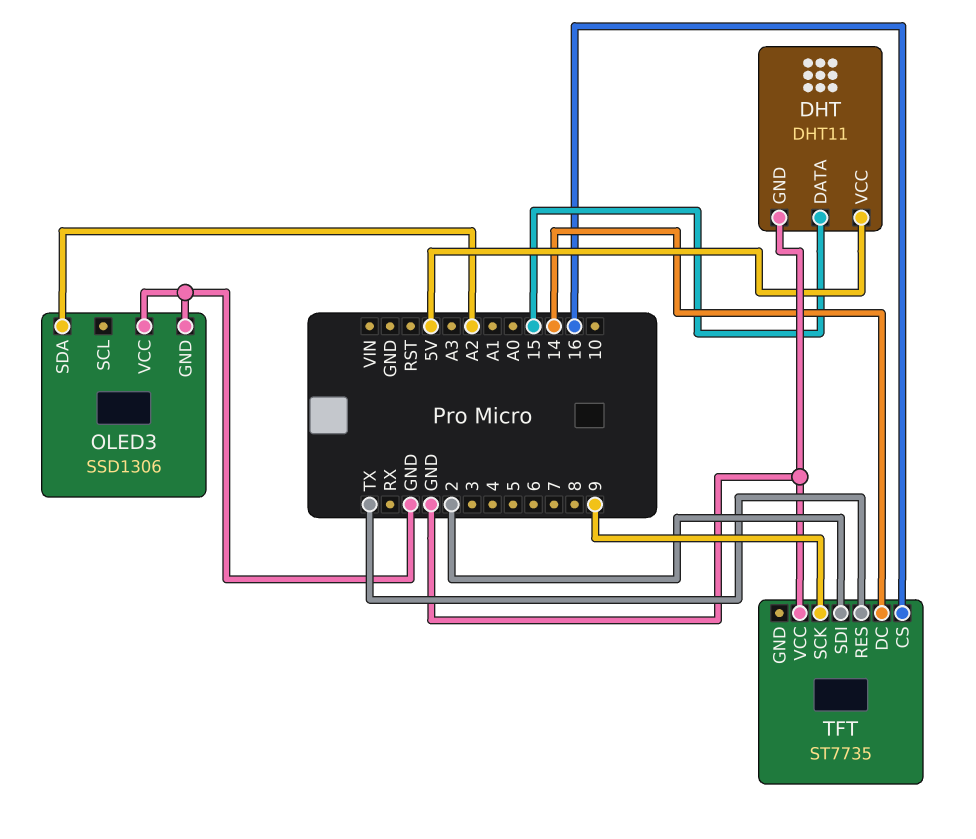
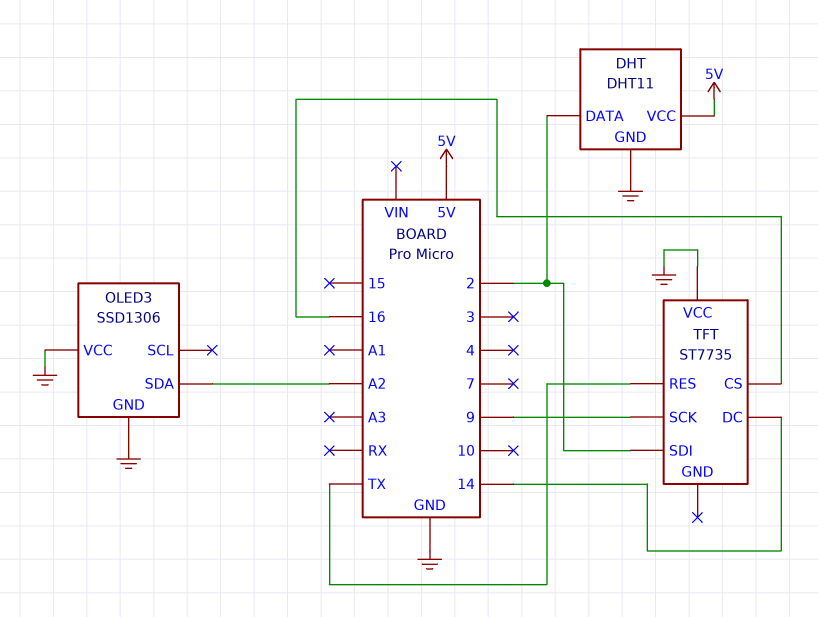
DHT pin DATA: 15 -> 2

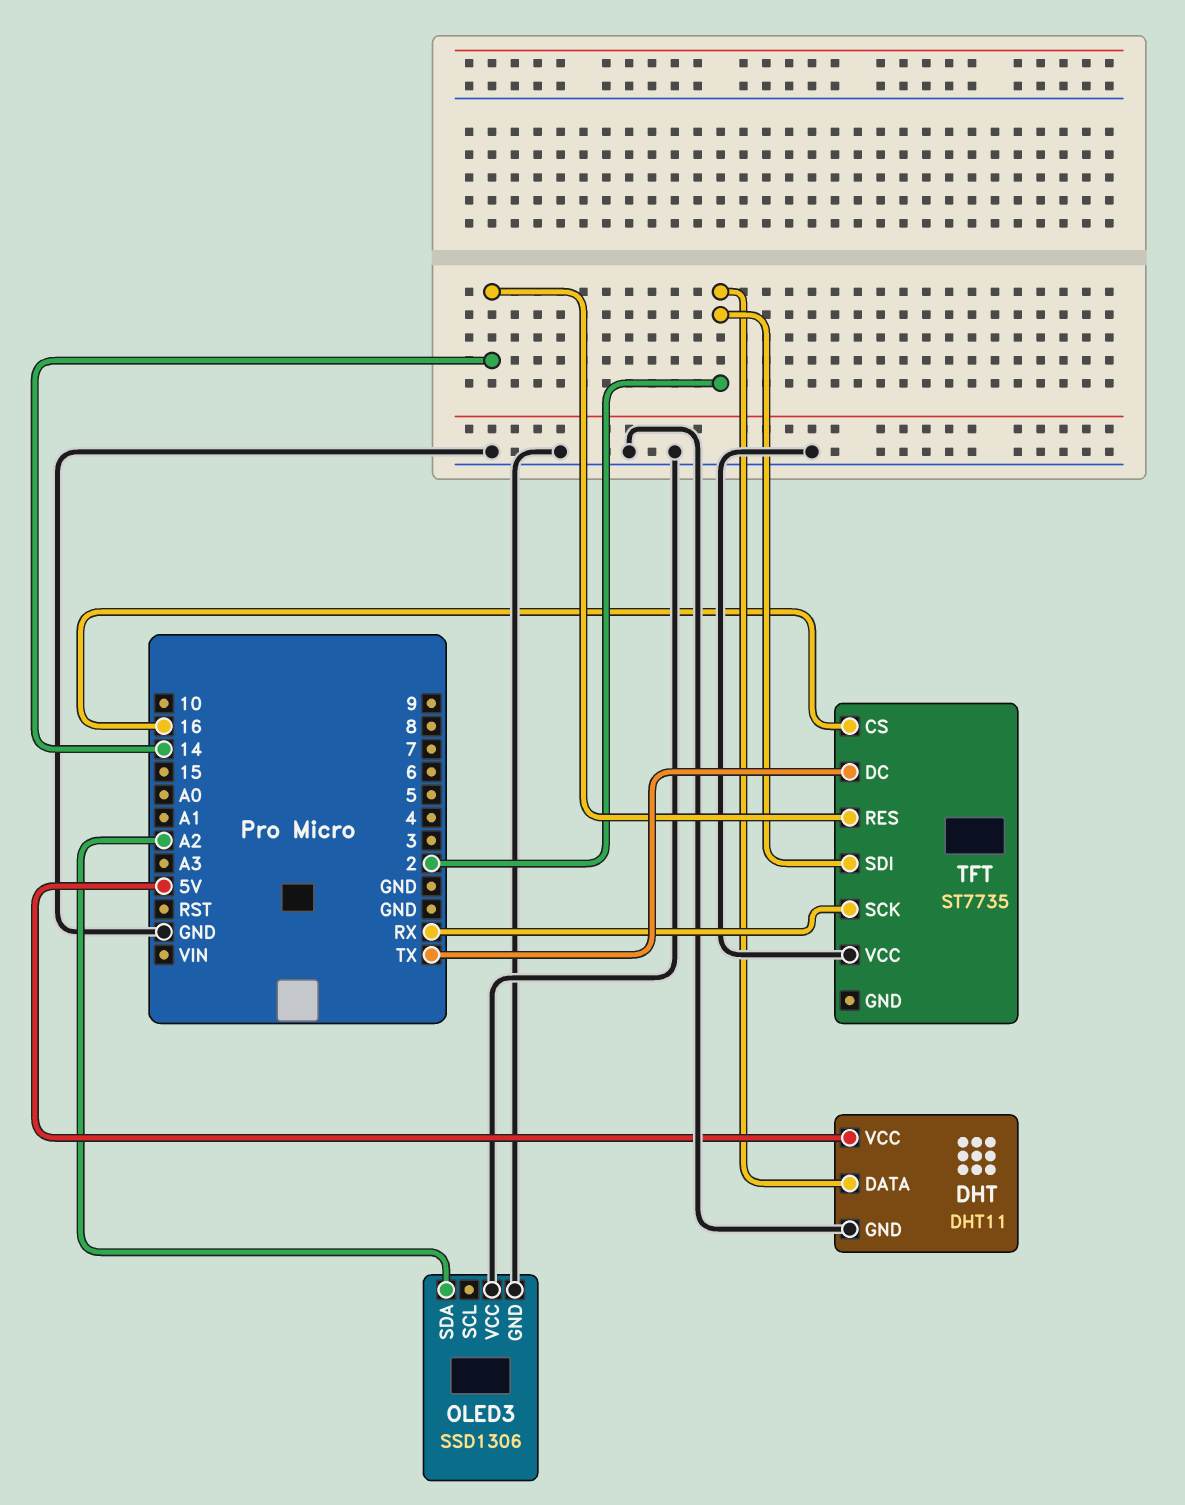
TFT pin DC: 14 -> TX
TFT pin RES: TX -> 14
TFT pin SCK: 9 -> RX

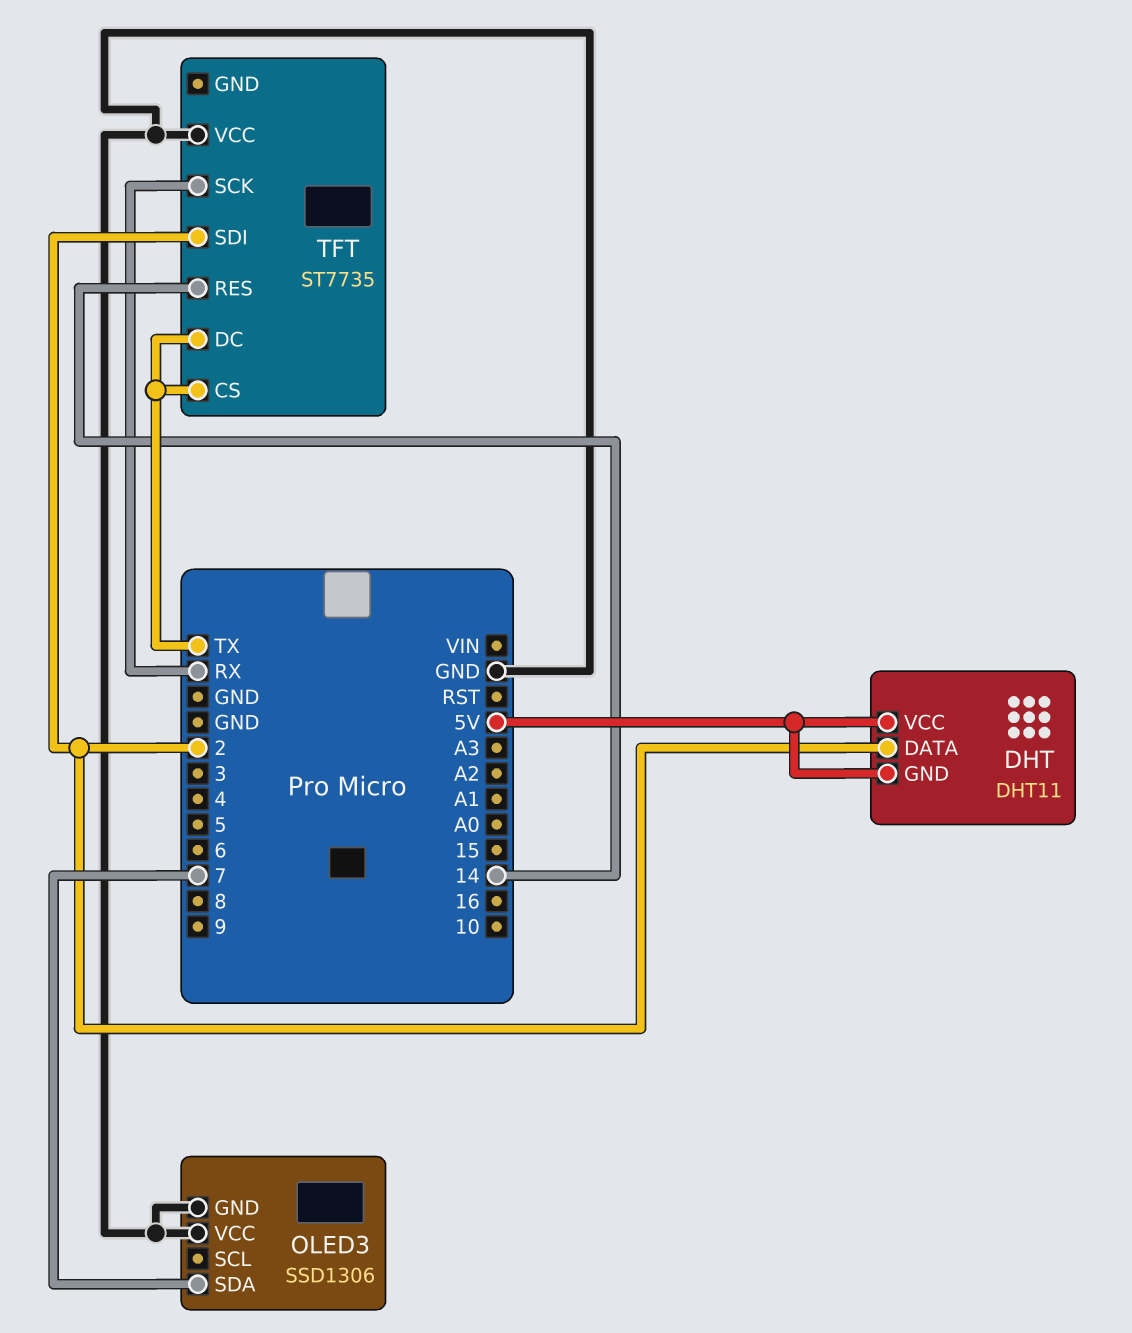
DHT pin GND: GND -> 5V
OLED3 pin SDA: A2 -> 7
TFT pin CS: 16 -> TX

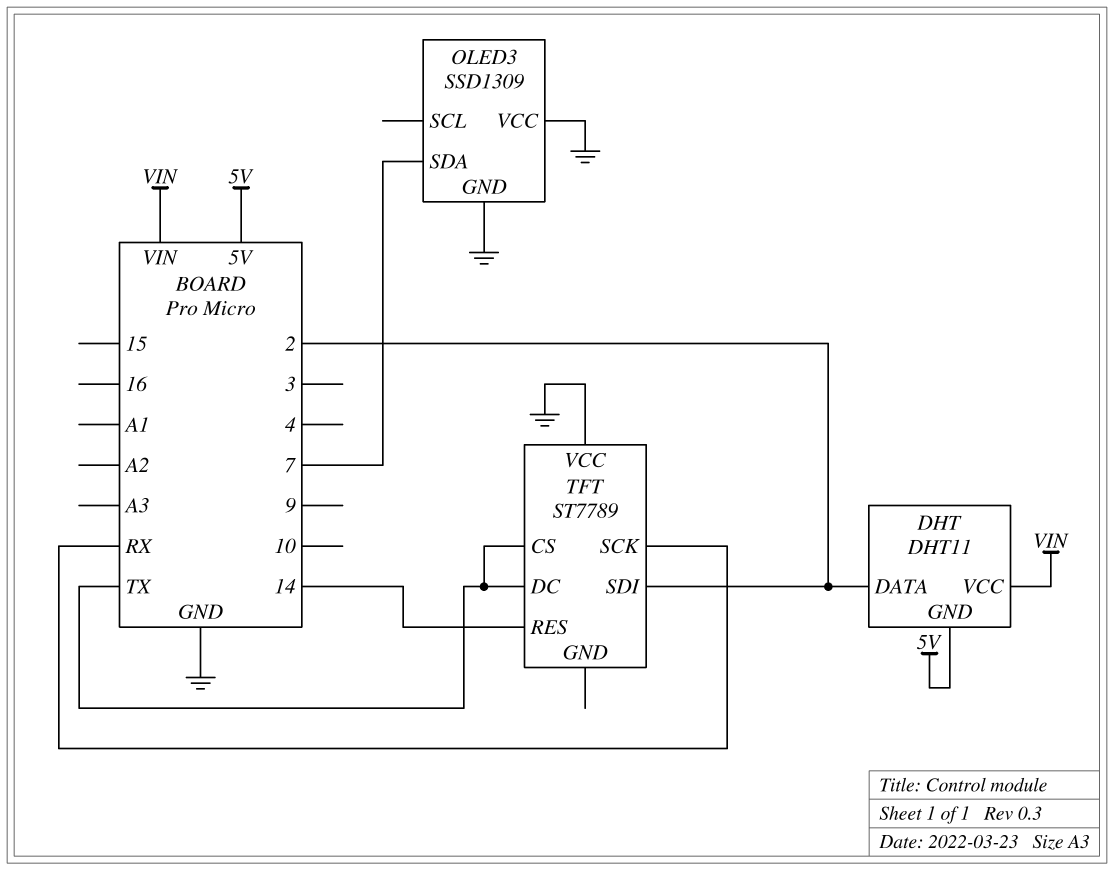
DHT pin VCC: 5V -> VIN
OLED3: SSD1306 -> SSD1309
TFT: ST7735 -> ST7789

